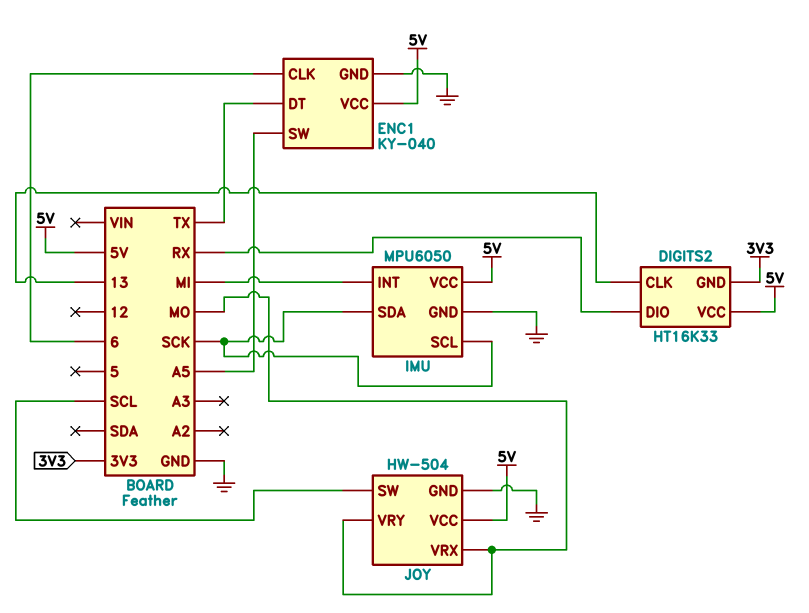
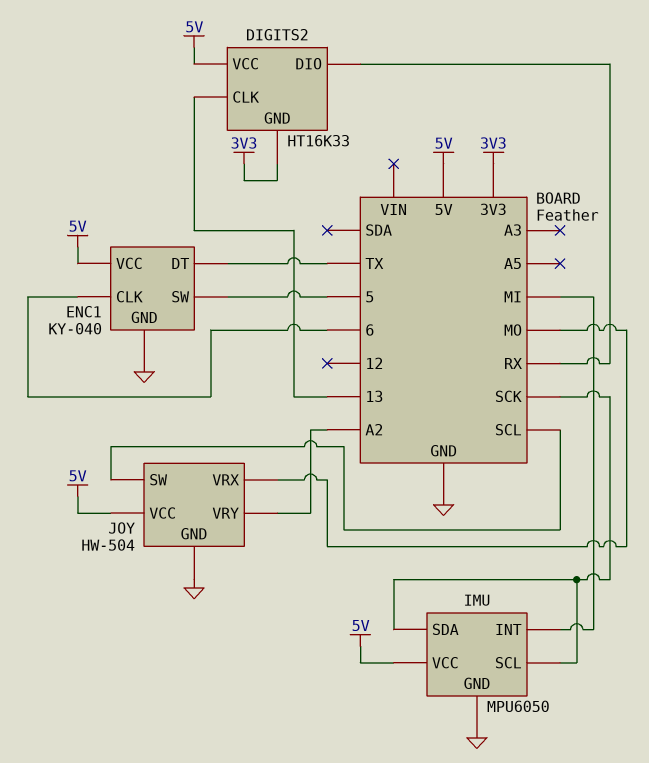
ENC1 pin SW: A5 -> 5
JOY pin VRY: MO -> A2

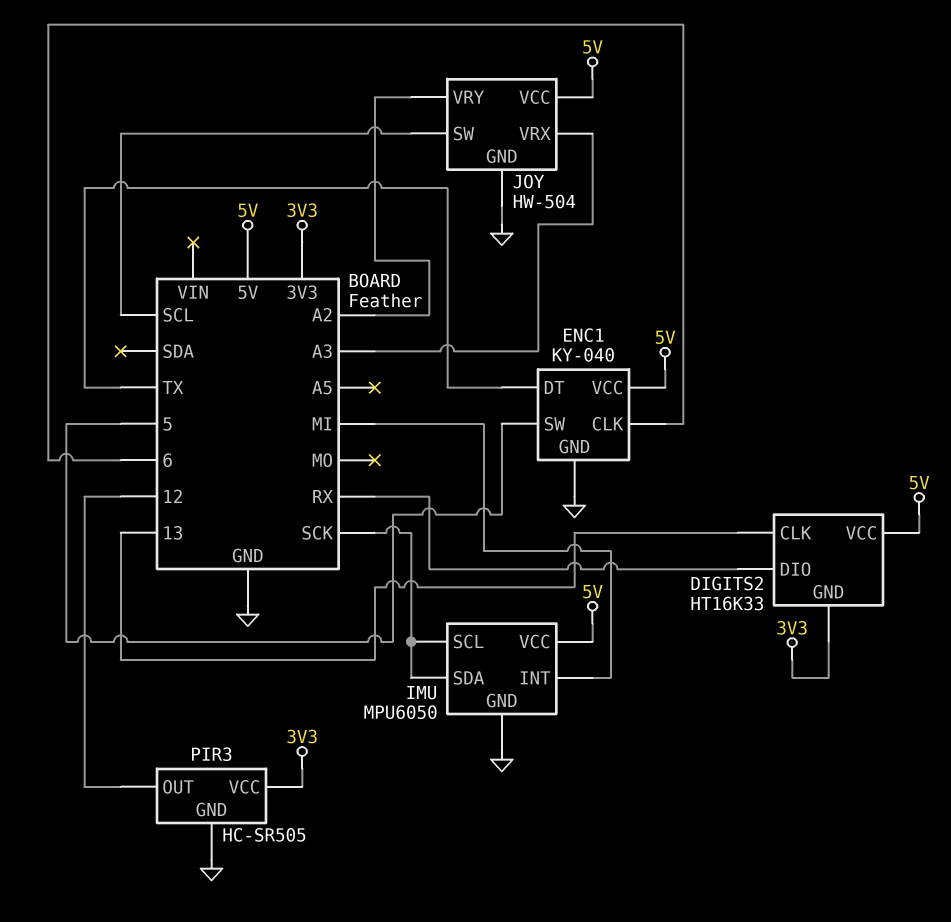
JOY pin VRX: MO -> A3
PIR3: none -> HC-SR505
PIR3 pin GND: none -> GND
PIR3 pin OUT: none -> 12
PIR3 pin VCC: none -> 3V3

